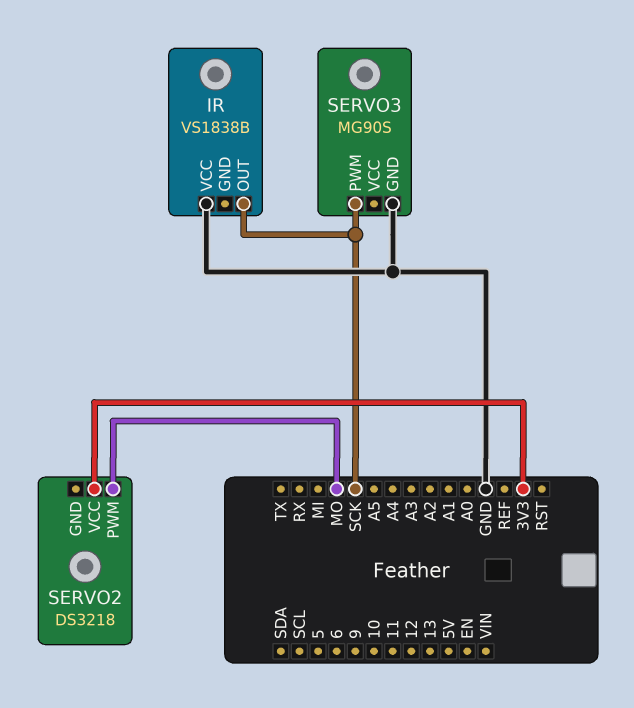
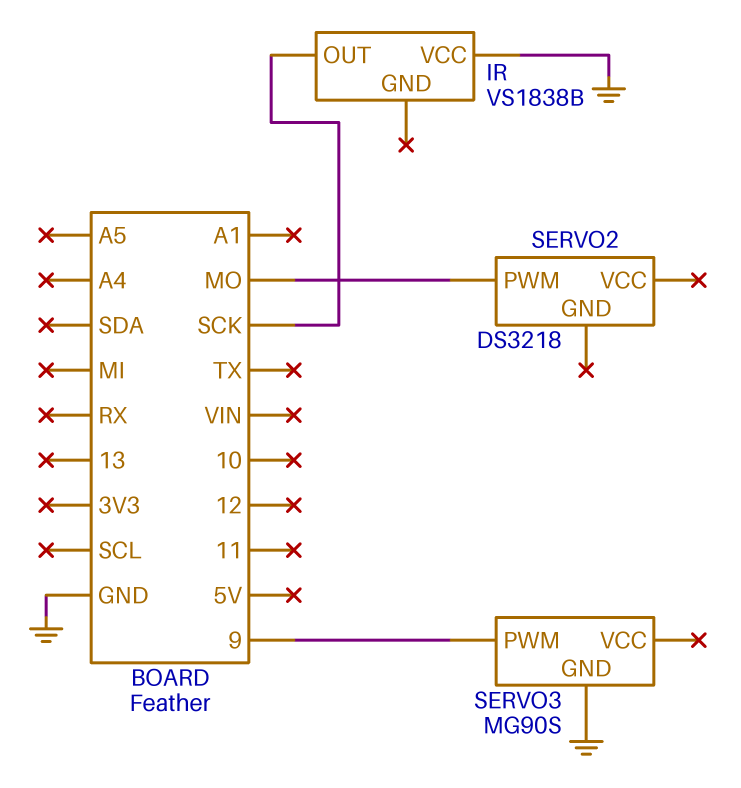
SERVO2 pin VCC: 3V3 -> none
SERVO3 pin PWM: SCK -> 9

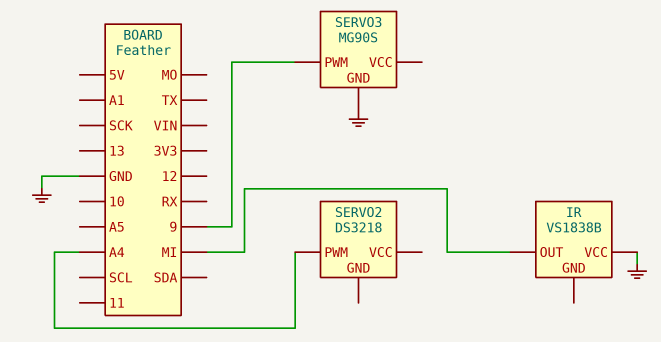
IR pin OUT: SCK -> MI
SERVO2 pin PWM: MO -> A4

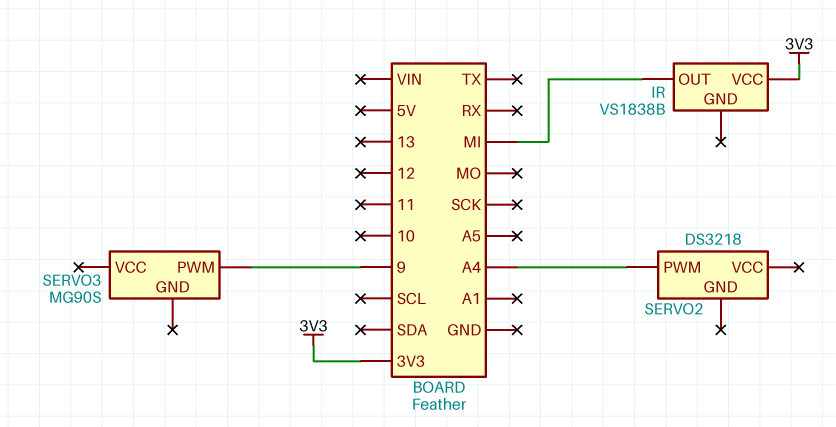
IR pin VCC: GND -> 3V3
SERVO3 pin GND: GND -> none

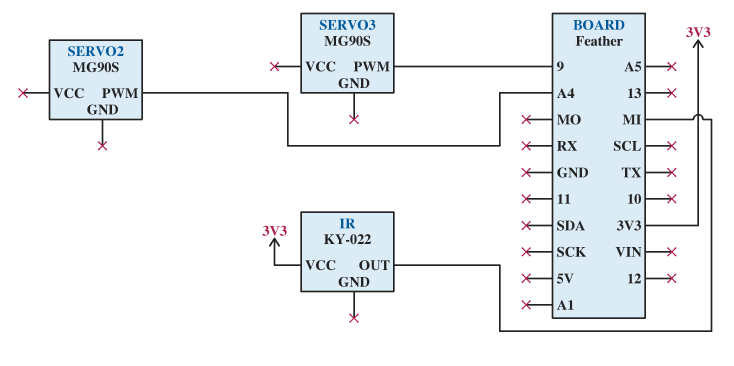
IR: VS1838B -> KY-022
SERVO2: DS3218 -> MG90S

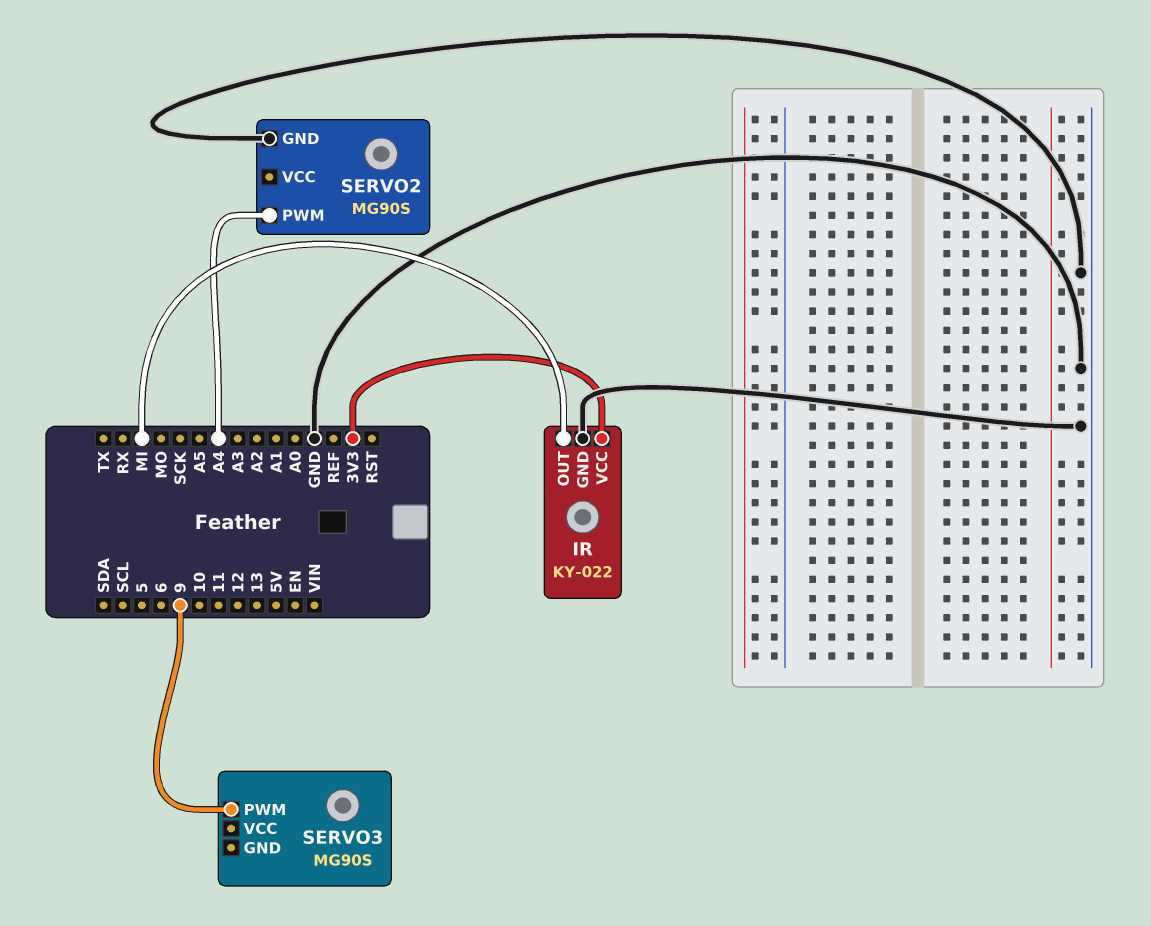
IR pin GND: none -> GND
SERVO2 pin GND: none -> GND

